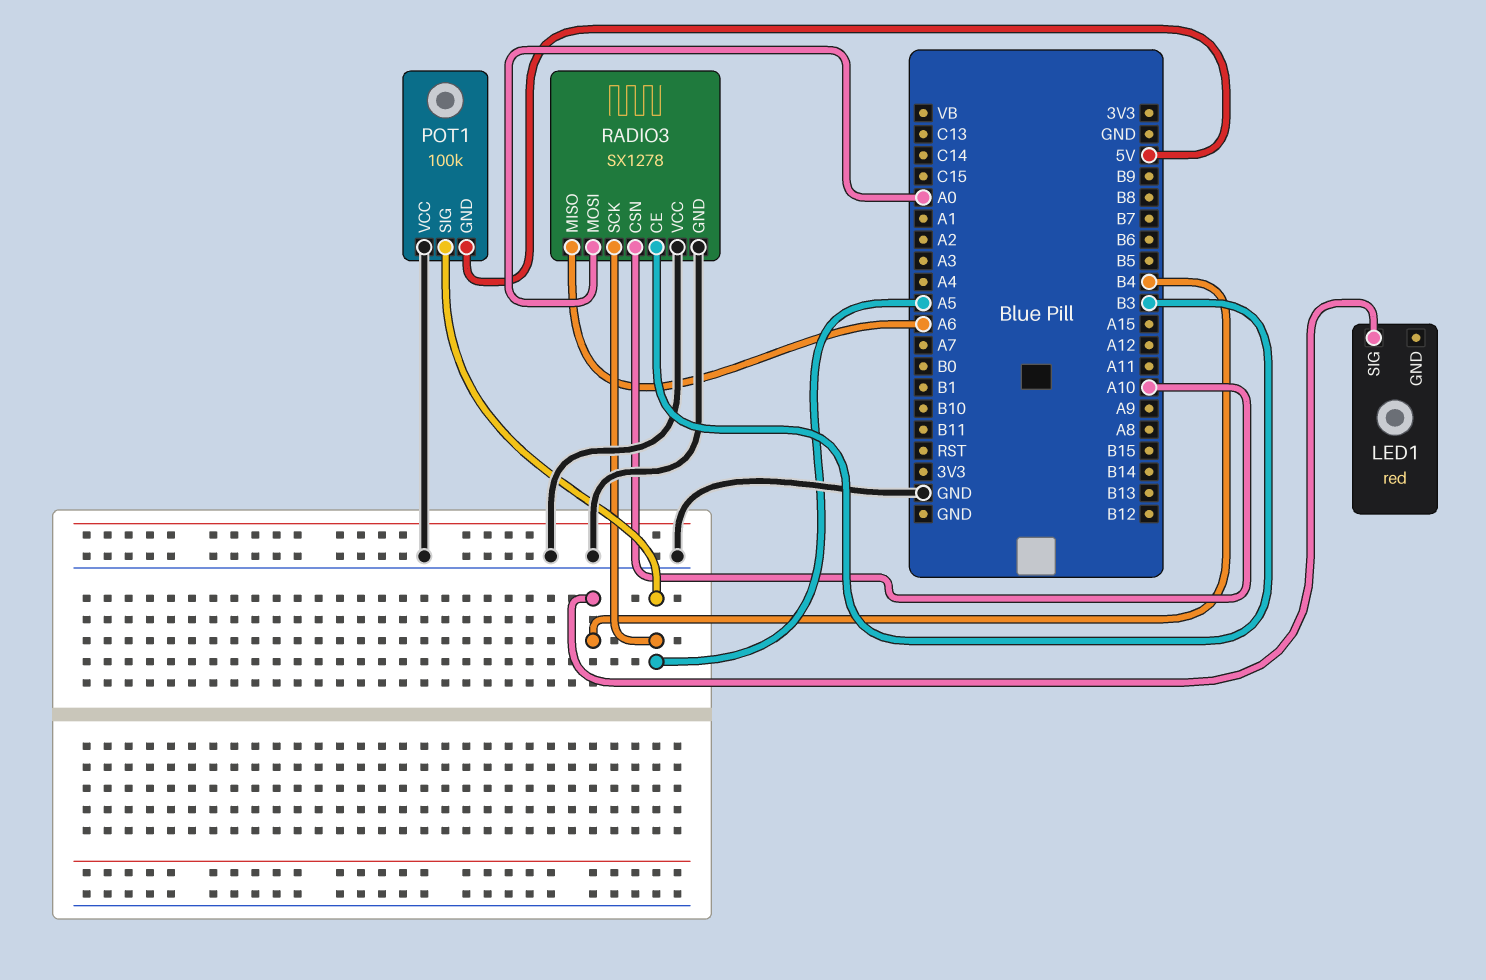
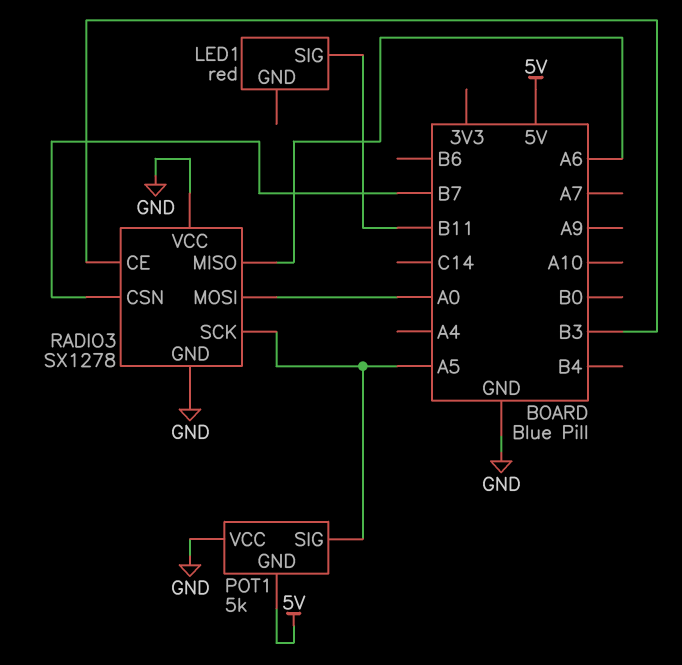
LED1 pin SIG: B4 -> B11
POT1: 100k -> 5k
RADIO3 pin CSN: A10 -> B7

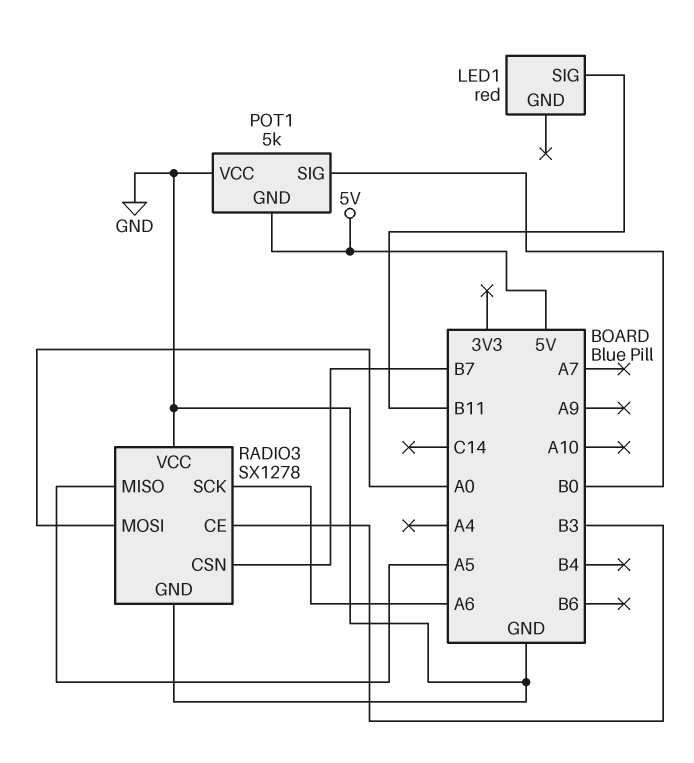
POT1 pin SIG: A5 -> B0
RADIO3 pin MISO: A6 -> A5
RADIO3 pin SCK: A5 -> A6

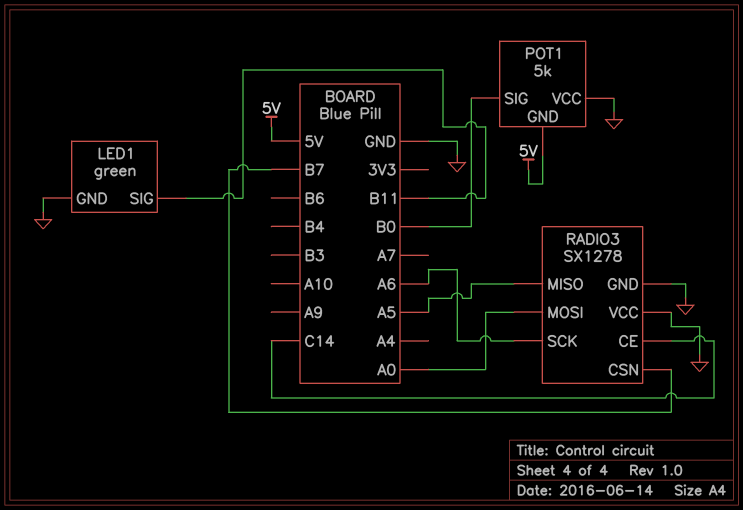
LED1: red -> green
LED1 pin GND: none -> GND
RADIO3 pin CE: B3 -> C14

